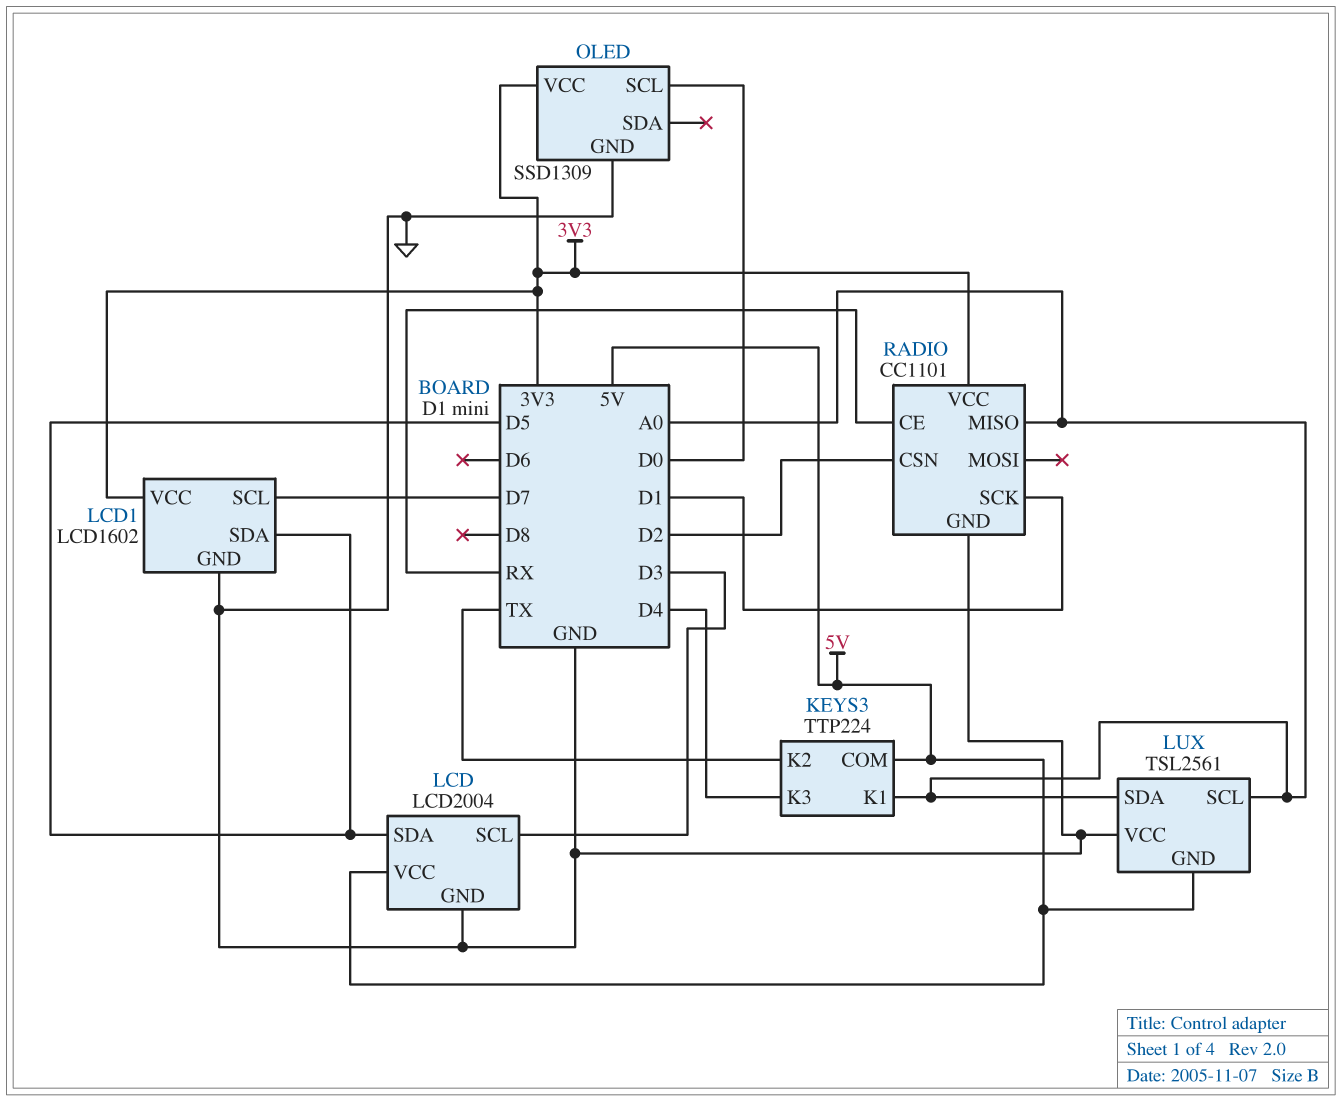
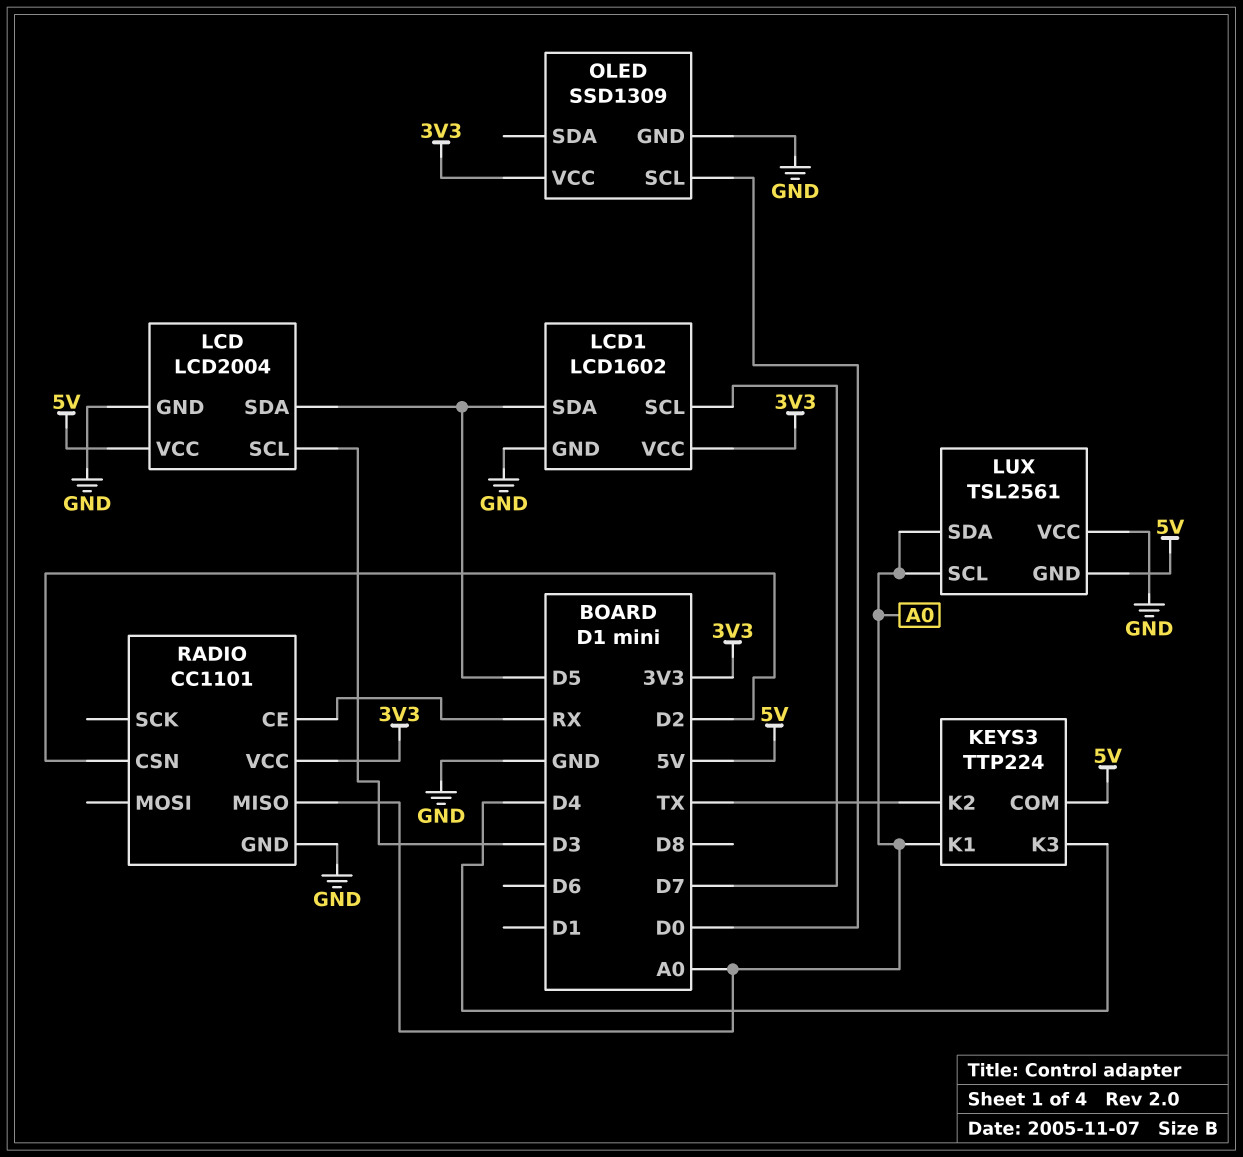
RADIO pin SCK: D1 -> none

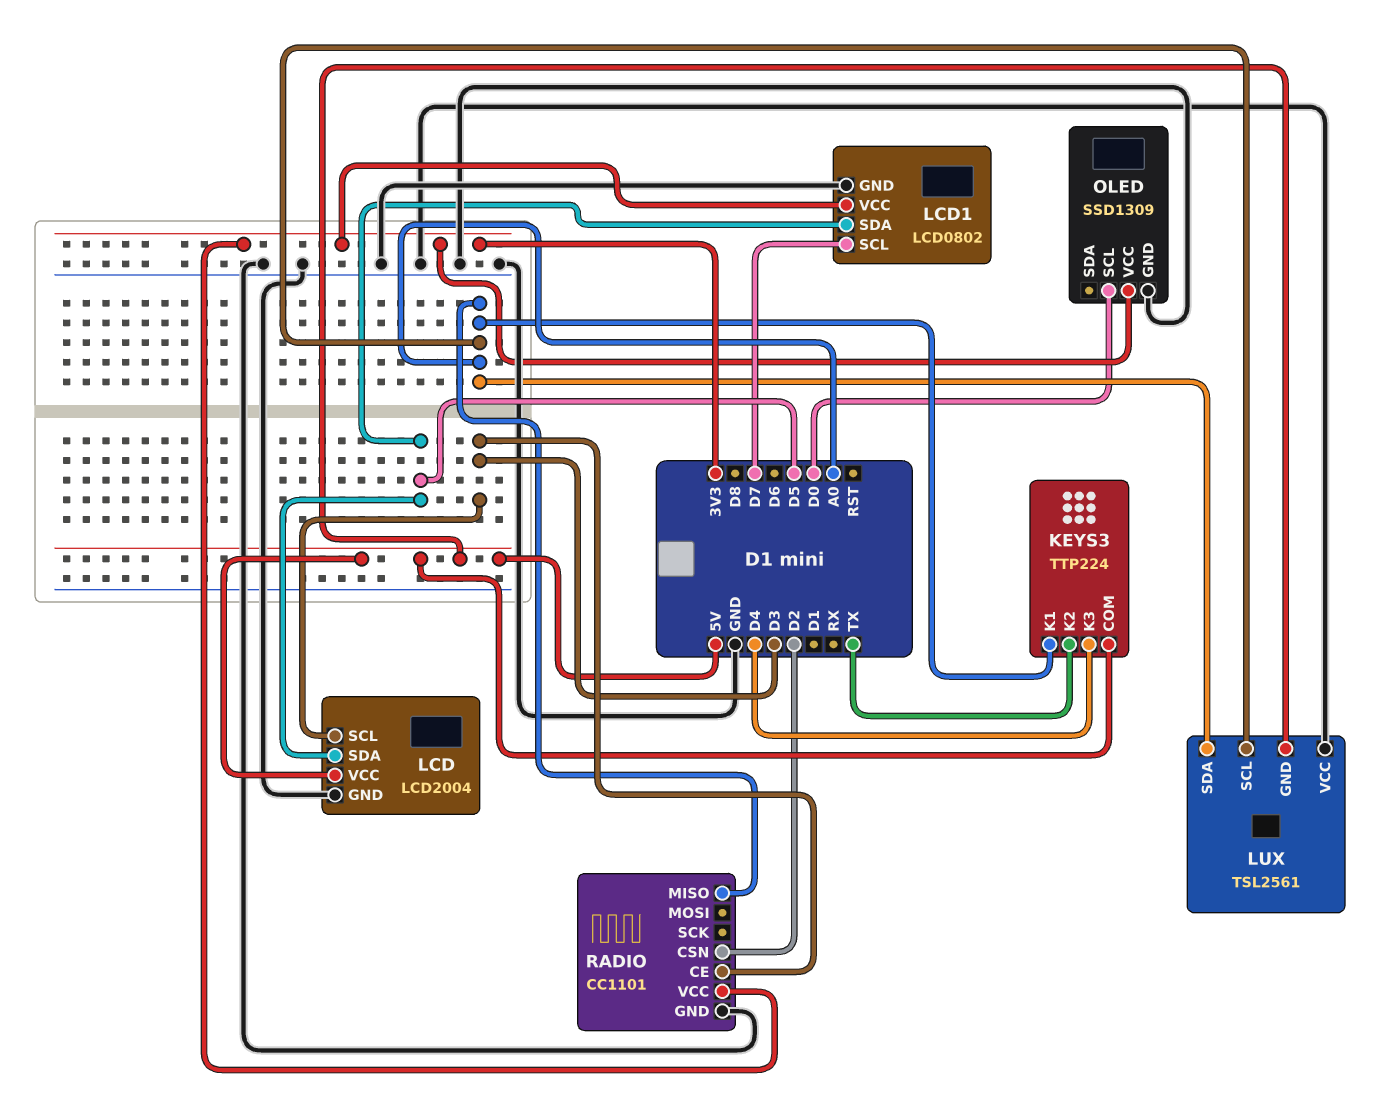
LCD1: LCD1602 -> LCD0802
RADIO pin CE: RX -> D3

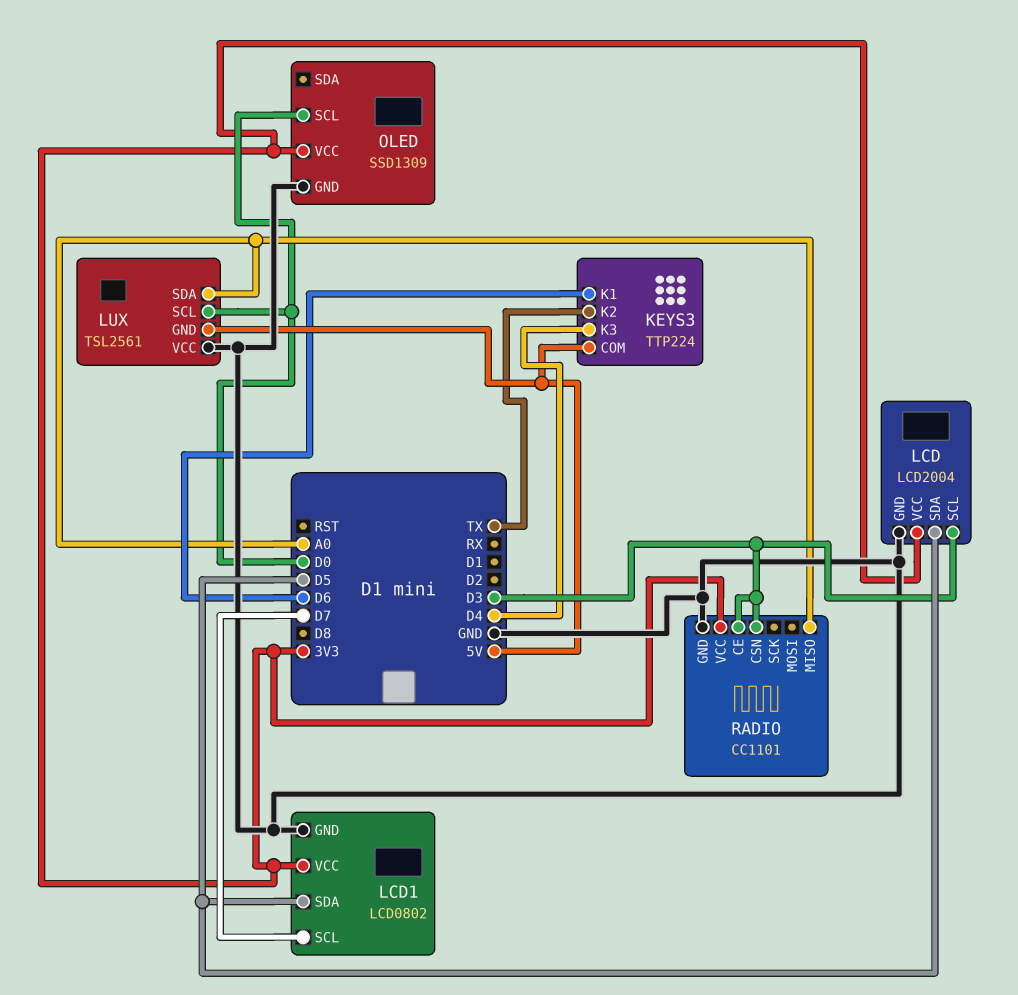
KEYS3 pin K1: A0 -> D6
LCD pin VCC: 5V -> 3V3
LUX pin SCL: A0 -> D0
RADIO pin CSN: D2 -> D3

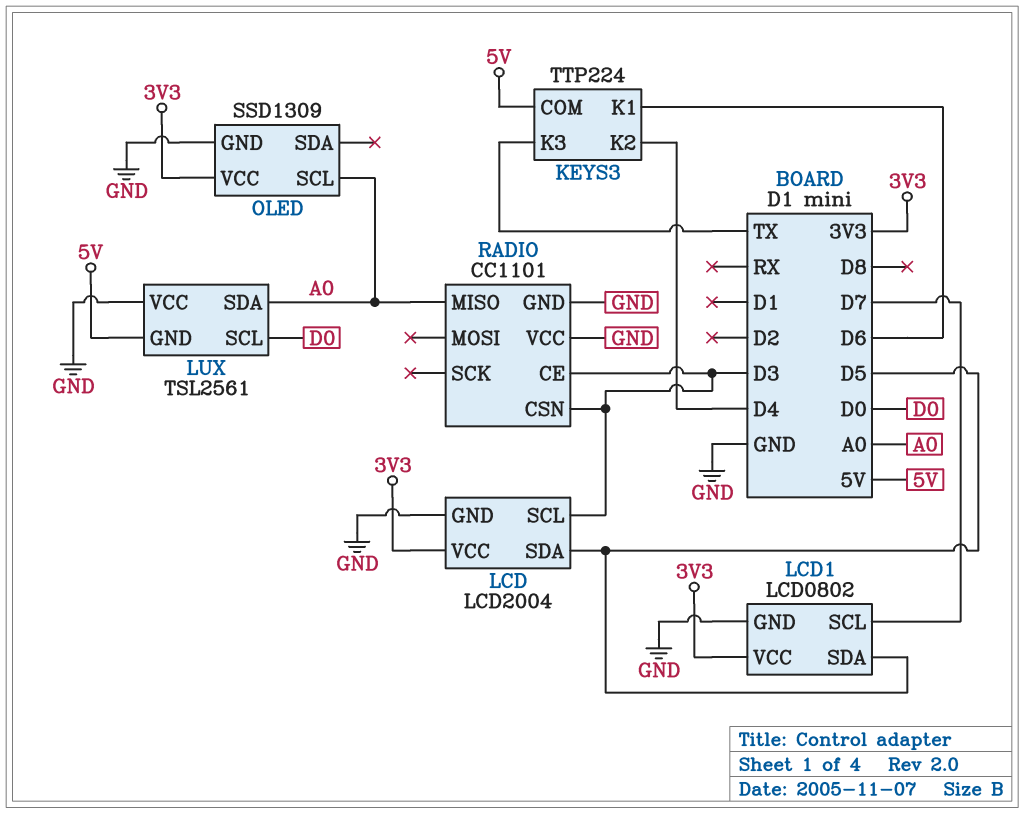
KEYS3 pin K2: TX -> D4
KEYS3 pin K3: D4 -> TX
OLED pin SCL: D0 -> A0
RADIO pin VCC: 3V3 -> GND

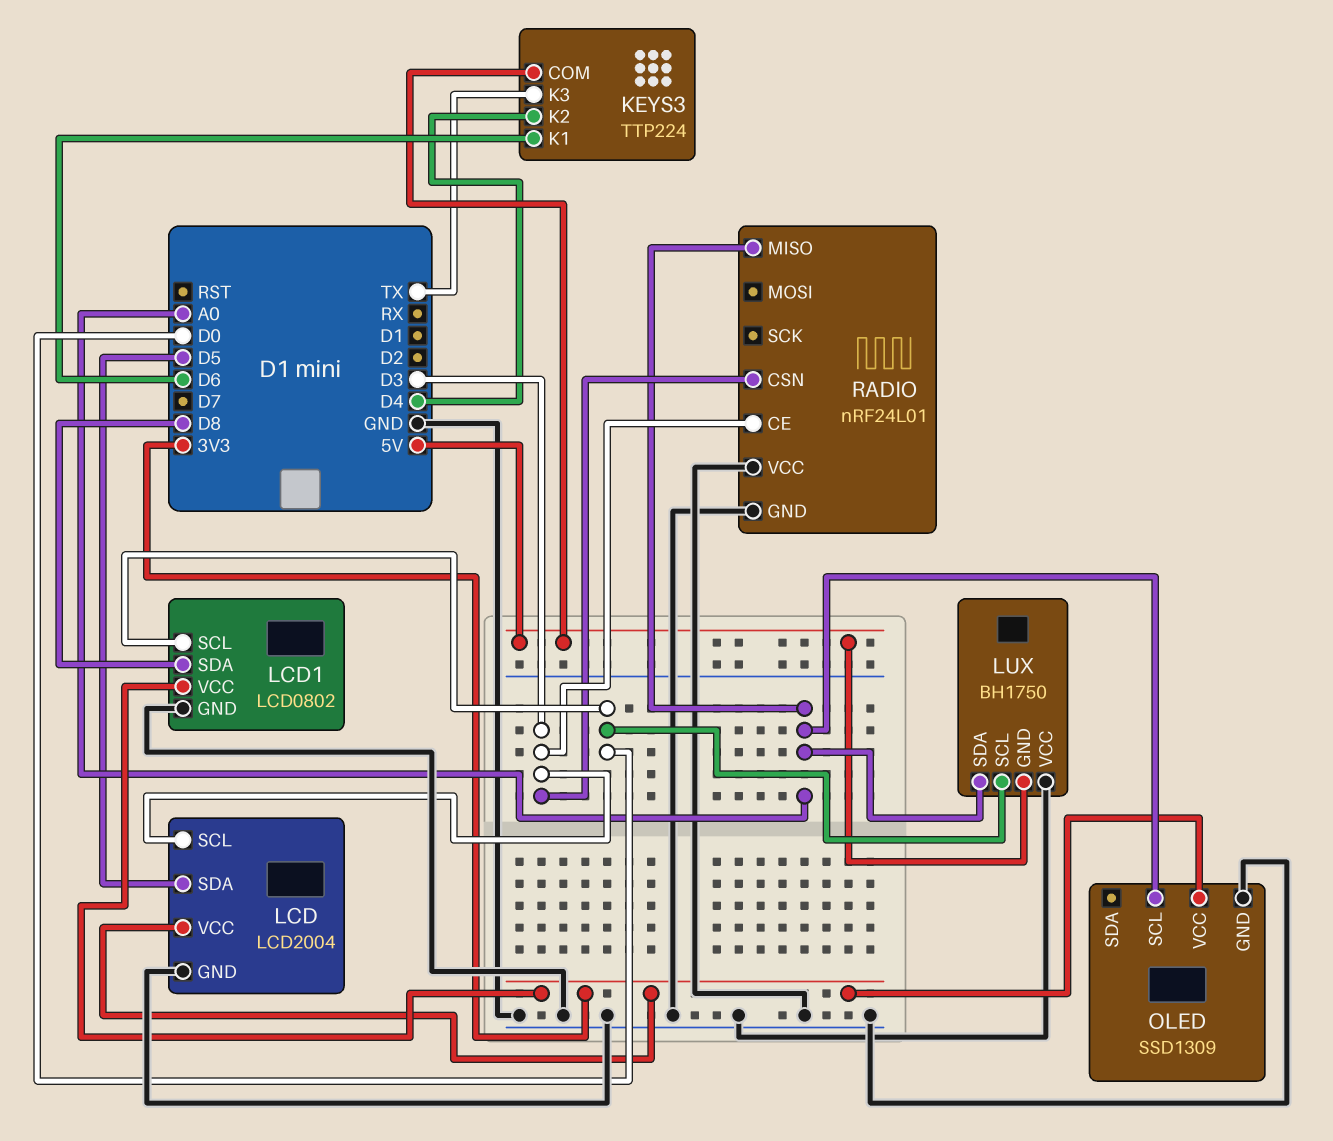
LCD1 pin SCL: D7 -> D0
LCD1 pin SDA: D5 -> D8
LUX: TSL2561 -> BH1750
RADIO: CC1101 -> nRF24L01

